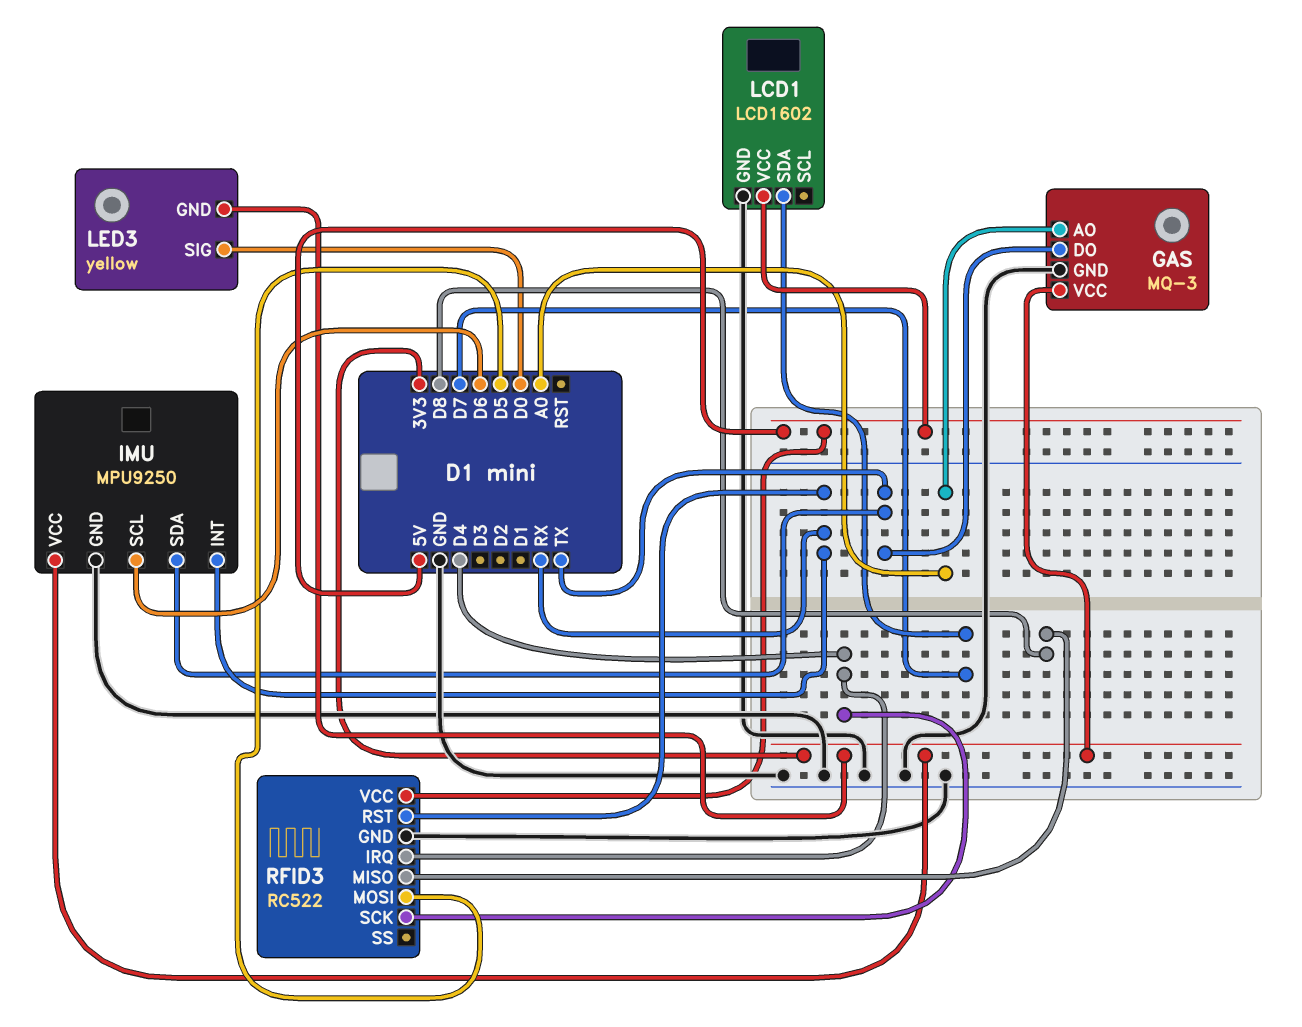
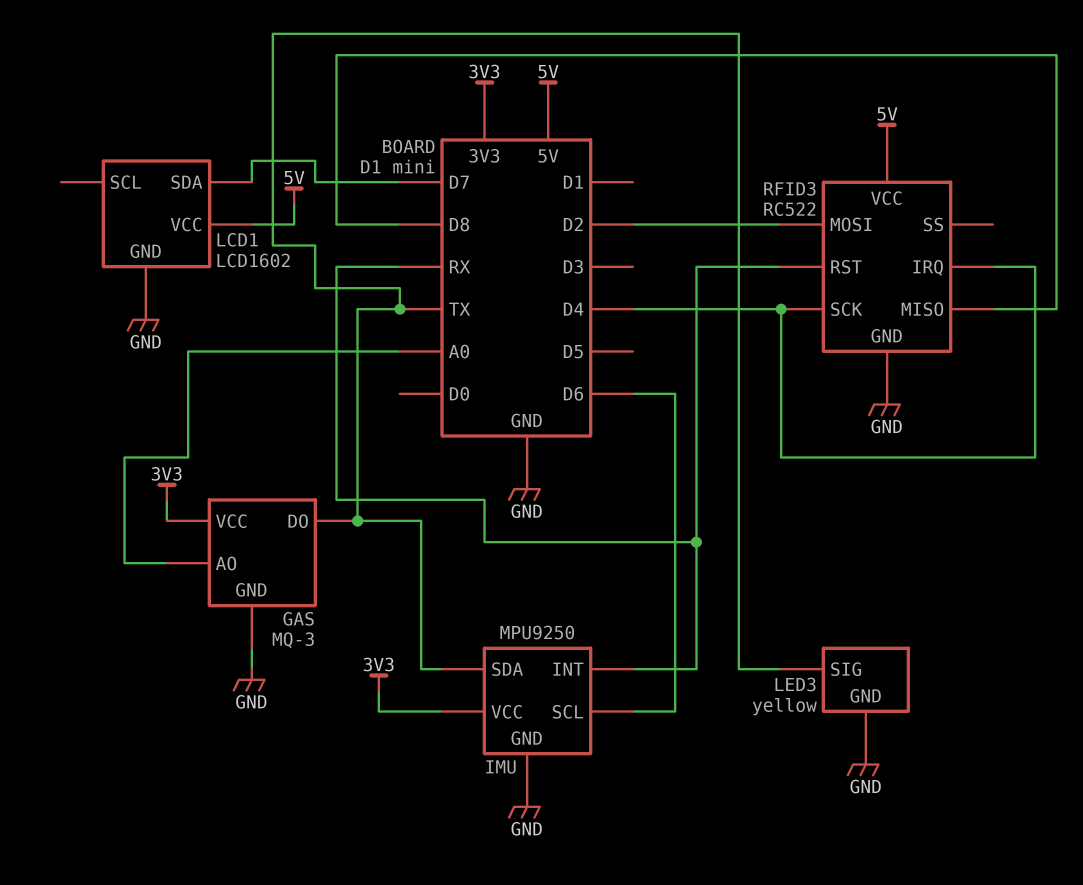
LED3 pin GND: 3V3 -> GND
LED3 pin SIG: D0 -> TX
RFID3 pin MOSI: D5 -> D2

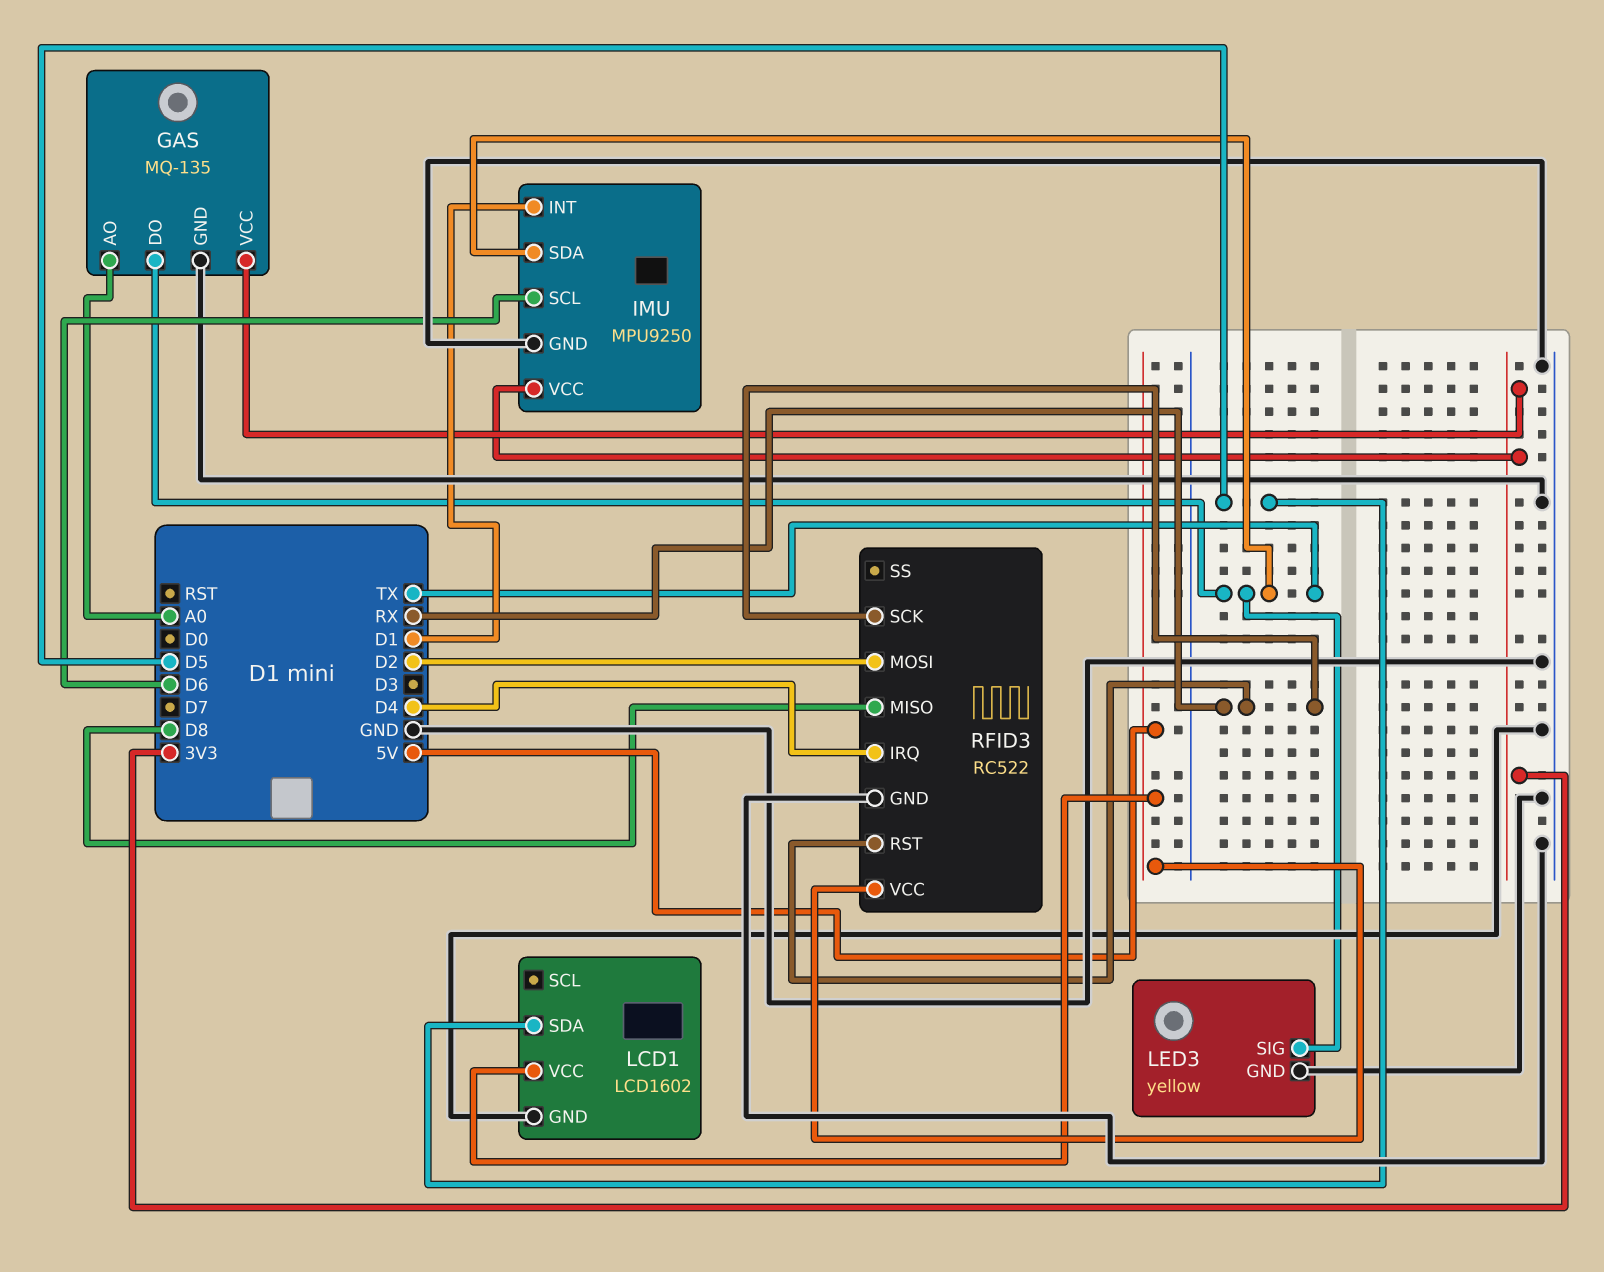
GAS: MQ-3 -> MQ-135
IMU pin INT: RX -> D1
LCD1 pin SDA: D7 -> D5
RFID3 pin SCK: D4 -> RX

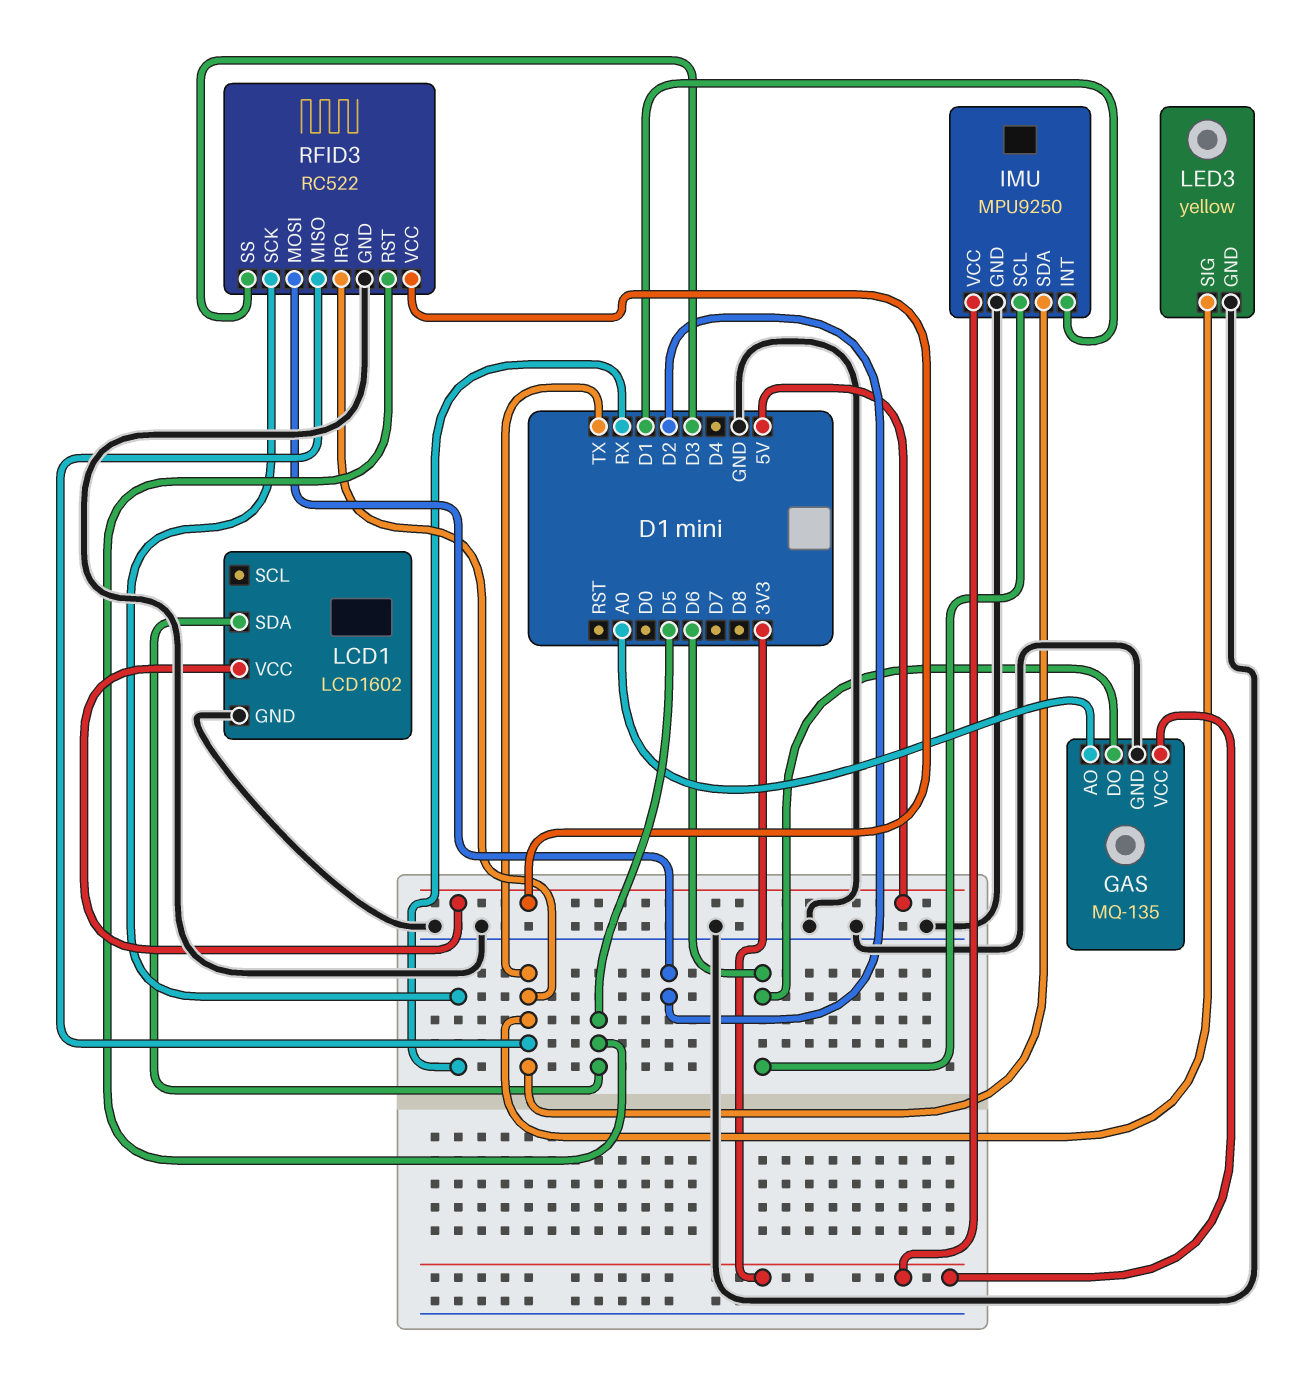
GAS pin DO: TX -> D6
RFID3 pin IRQ: D4 -> TX
RFID3 pin MISO: D8 -> TX
RFID3 pin RST: RX -> D5
RFID3 pin SS: none -> D3

